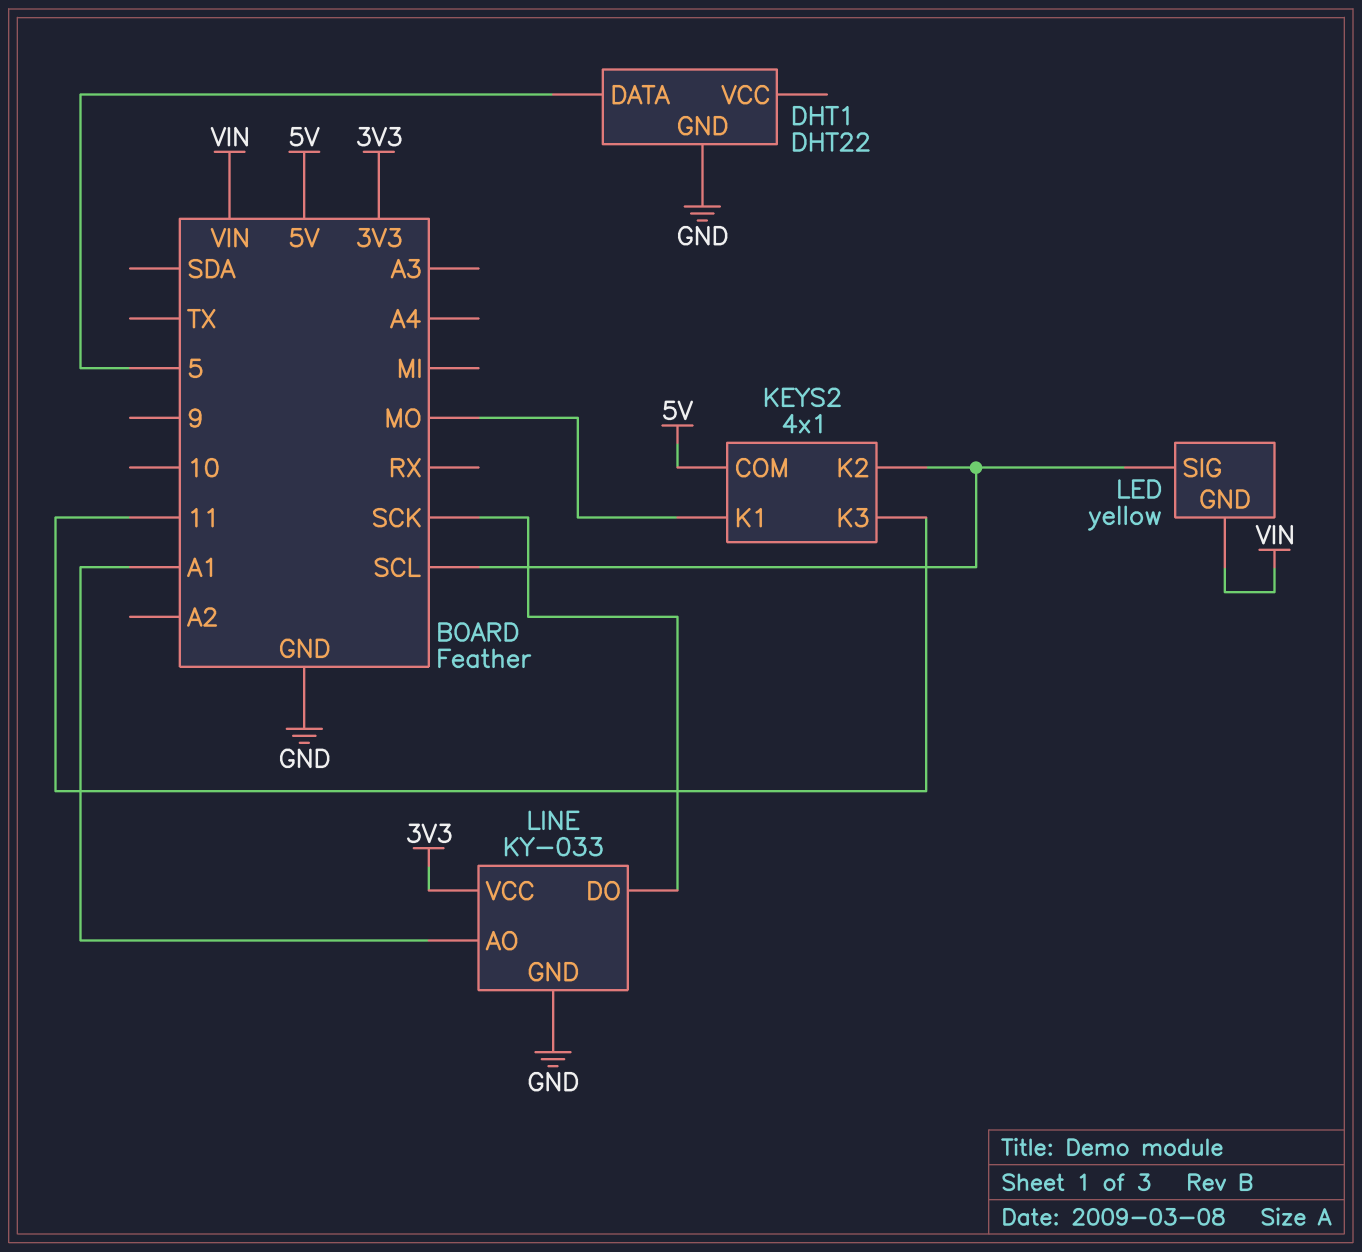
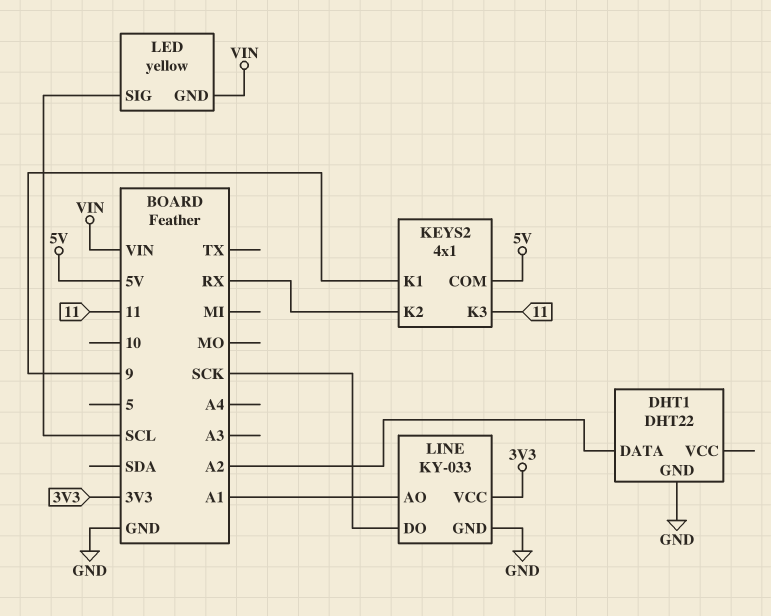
DHT1 pin DATA: 5 -> A2
KEYS2 pin K1: MO -> 9
KEYS2 pin K2: SCL -> RX

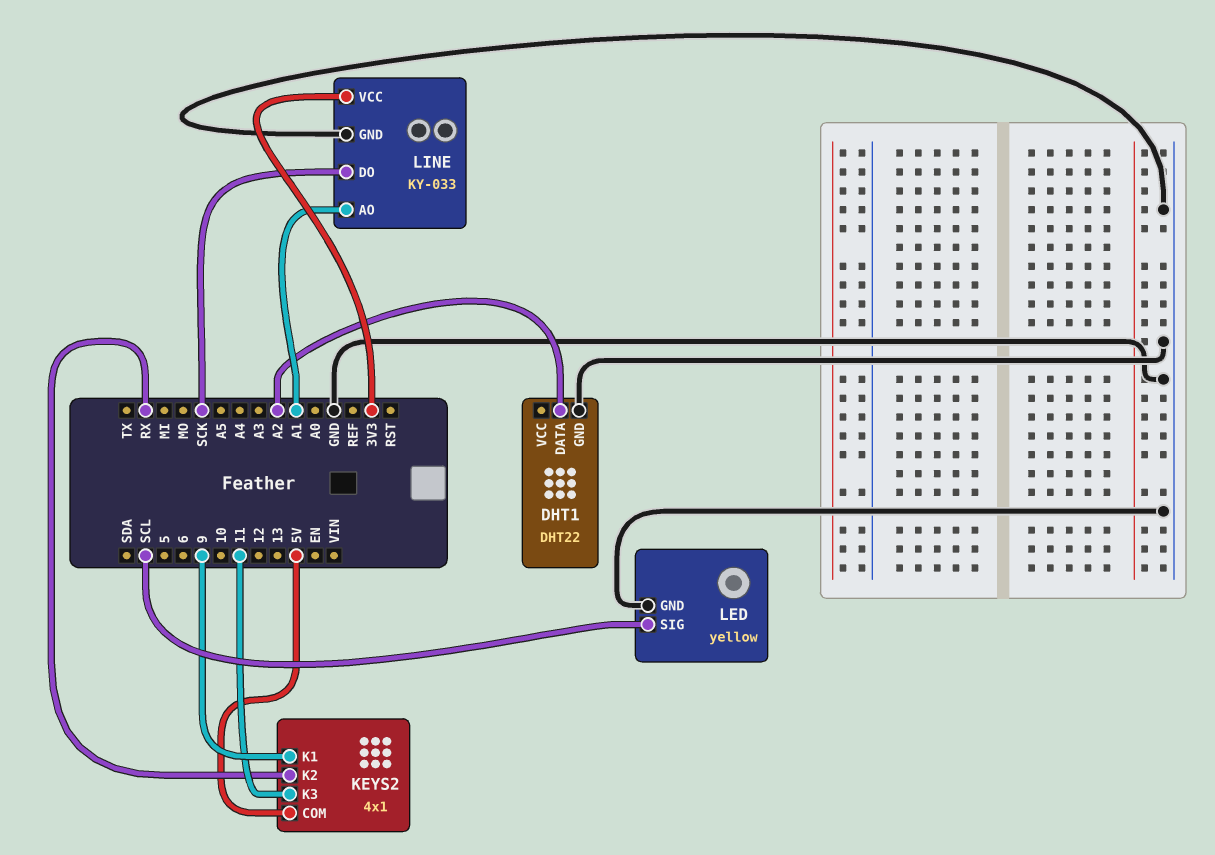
LED pin GND: VIN -> GND

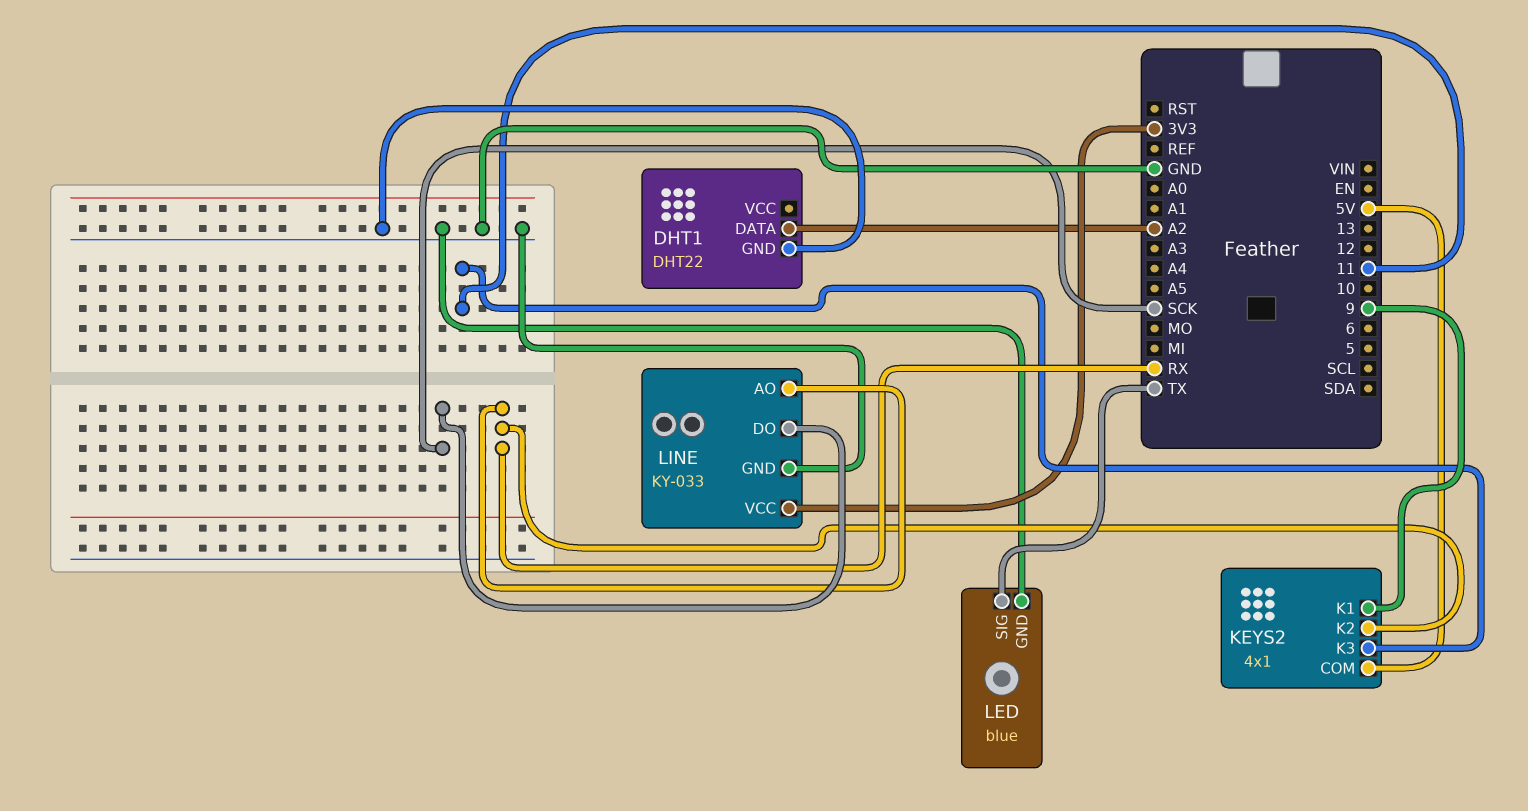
LED: yellow -> blue
LED pin SIG: SCL -> TX
LINE pin AO: A1 -> RX

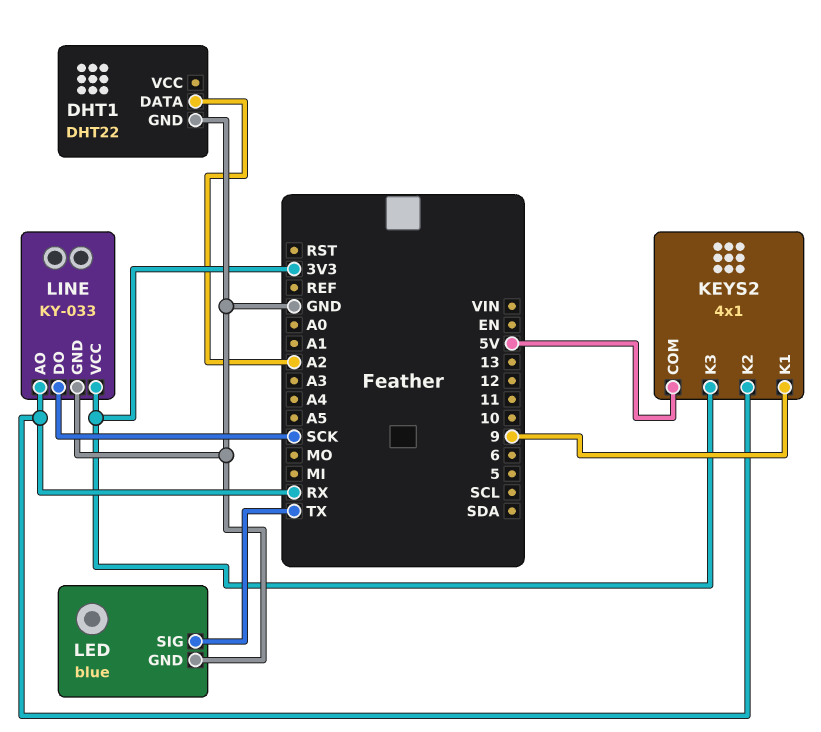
KEYS2 pin K3: 11 -> 3V3

